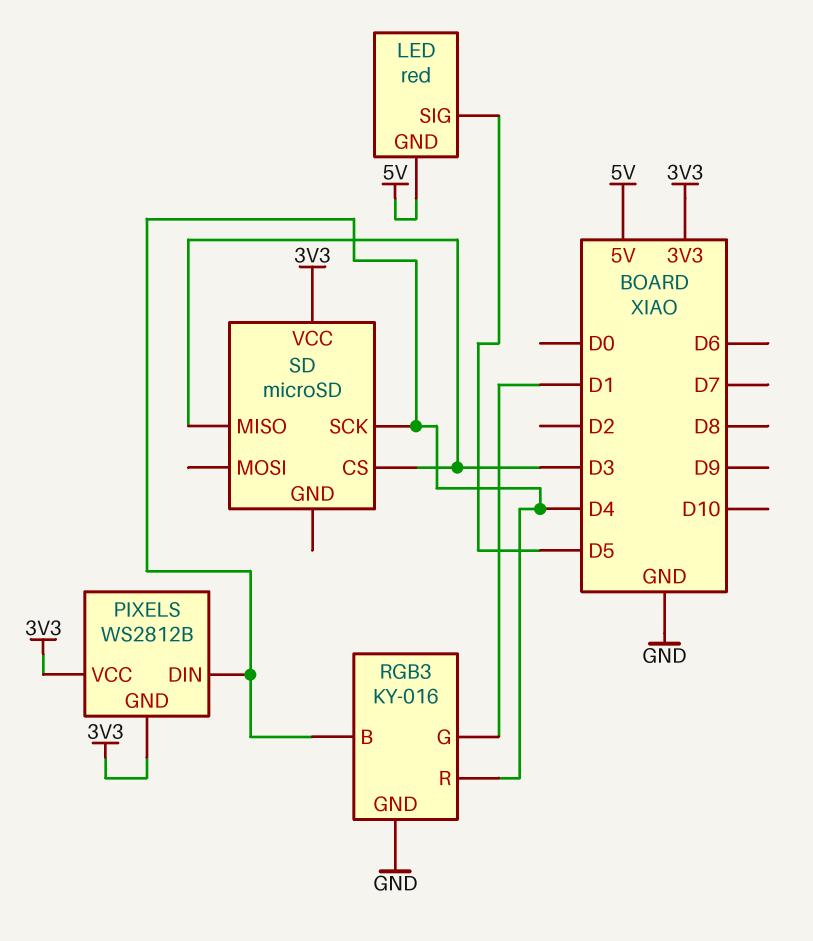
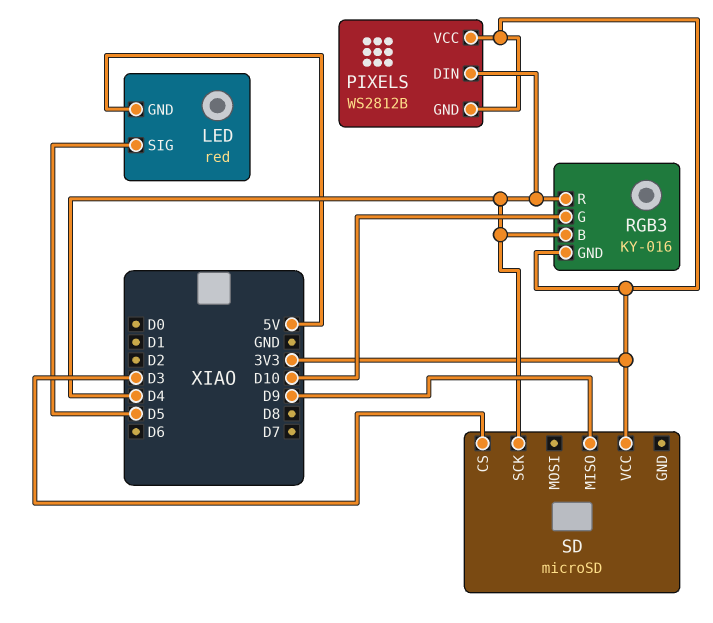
RGB3 pin G: D1 -> D10
RGB3 pin GND: GND -> 3V3
SD pin MISO: D3 -> D9

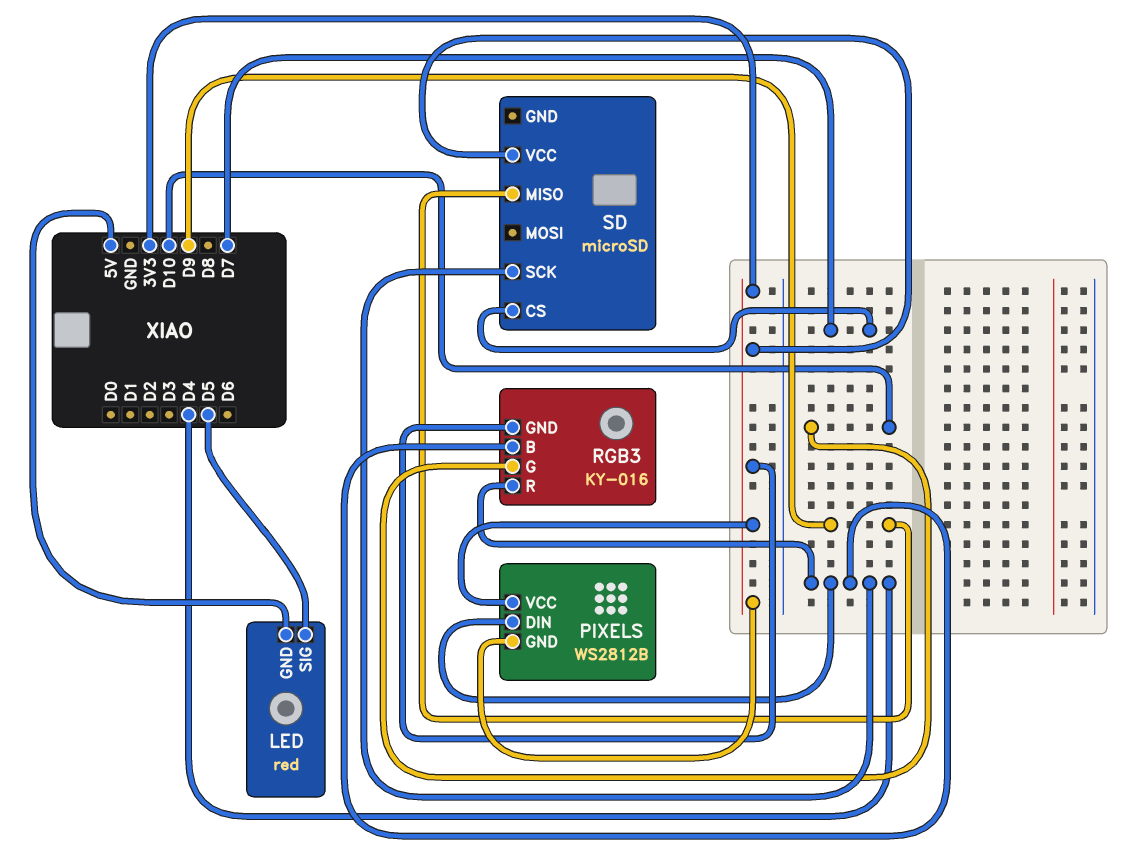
SD pin CS: D3 -> D7

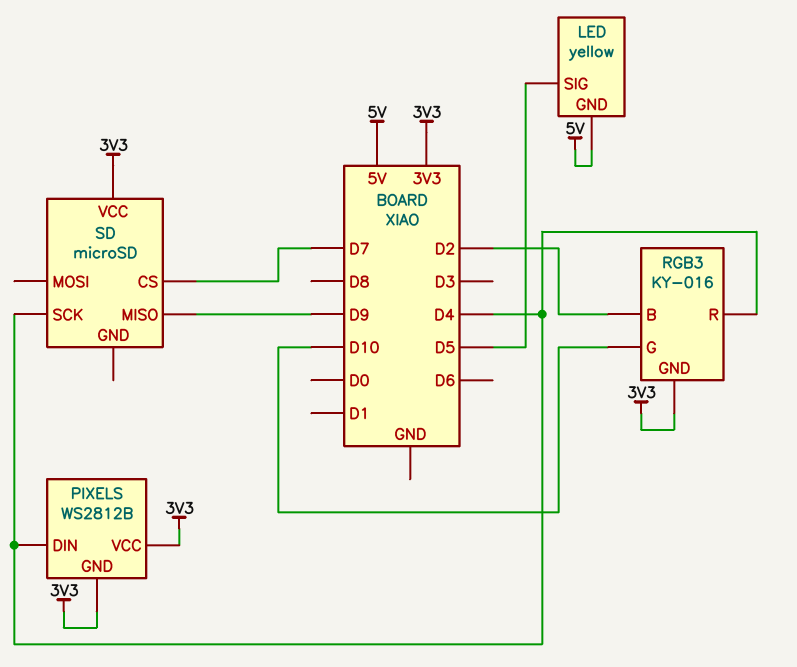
LED: red -> yellow
RGB3 pin B: D4 -> D2

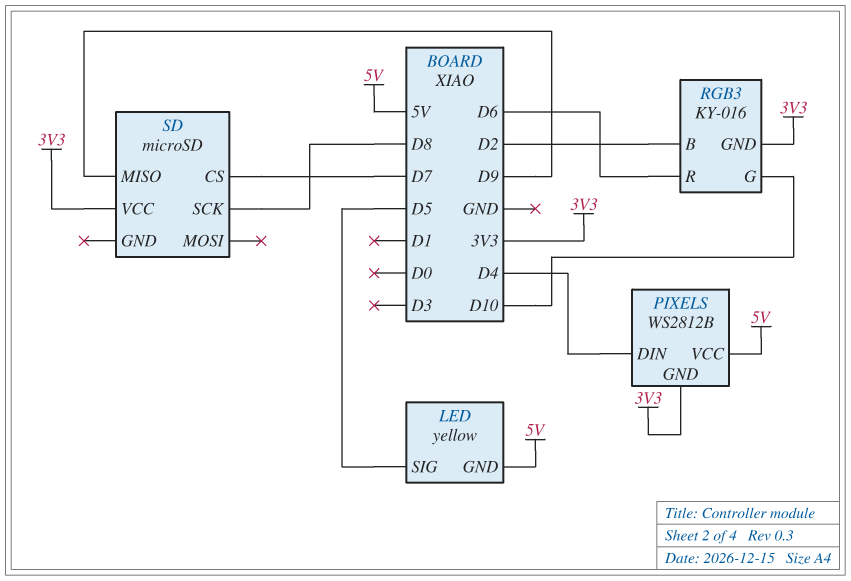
PIXELS pin VCC: 3V3 -> 5V
RGB3 pin R: D4 -> D6
SD pin SCK: D4 -> D8

